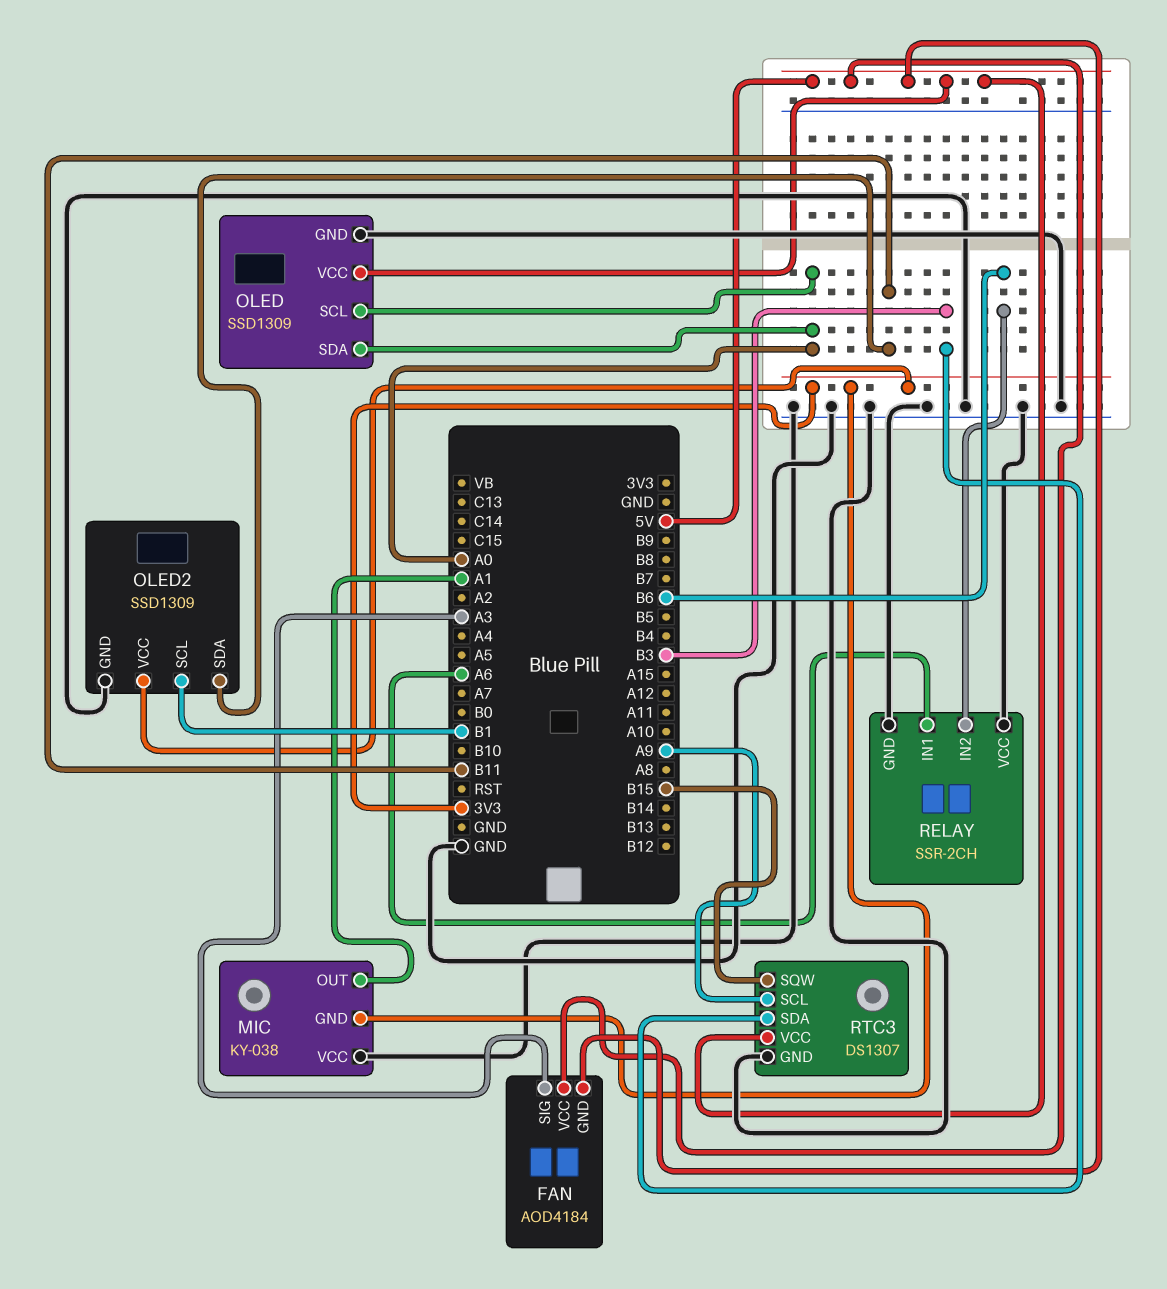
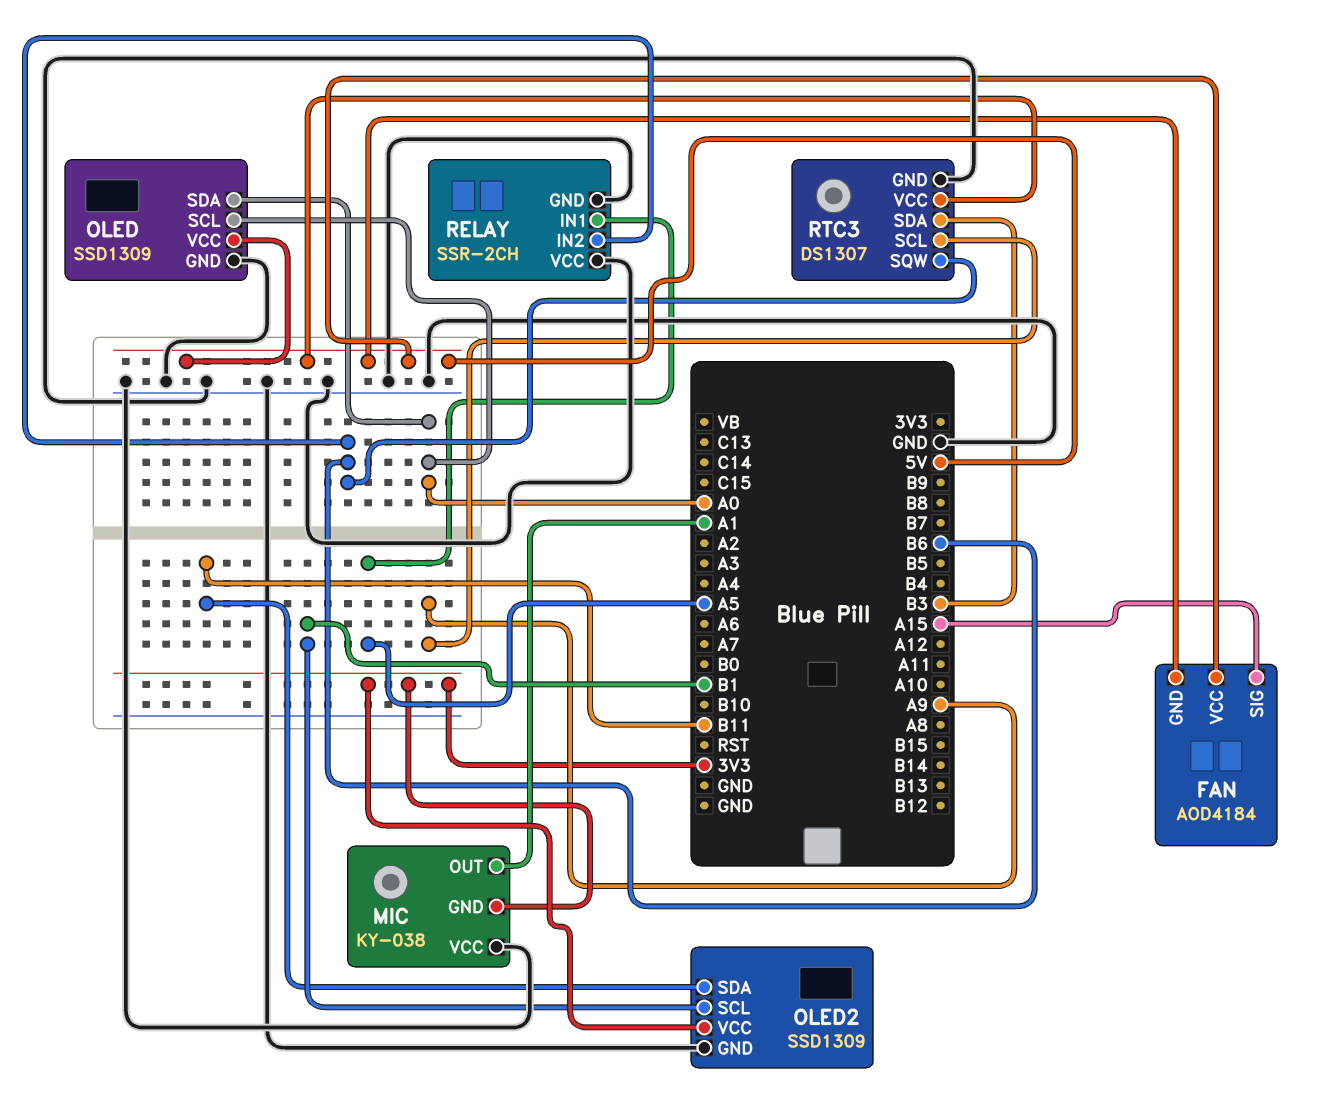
FAN pin SIG: A3 -> A15
RELAY pin IN1: A6 -> A5
RTC3 pin SQW: B15 -> B6

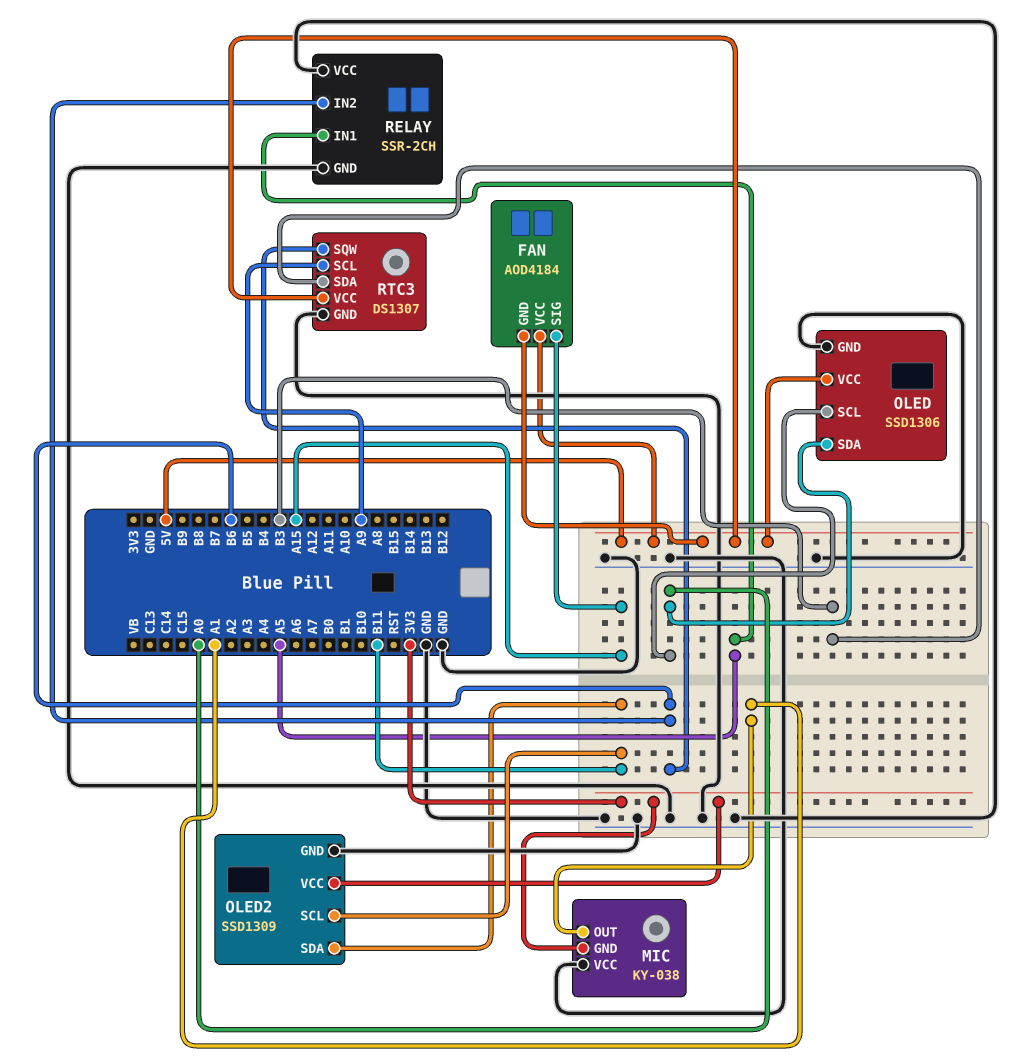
OLED: SSD1309 -> SSD1306
OLED2 pin SCL: B1 -> B11

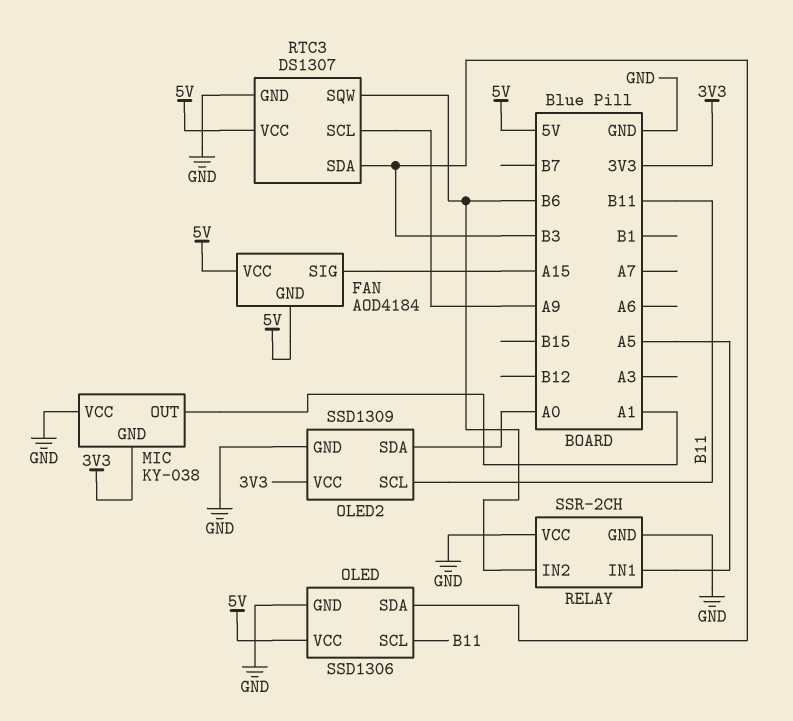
OLED pin SCL: A0 -> B11
OLED pin SDA: A0 -> B3
OLED2 pin SDA: B11 -> A0

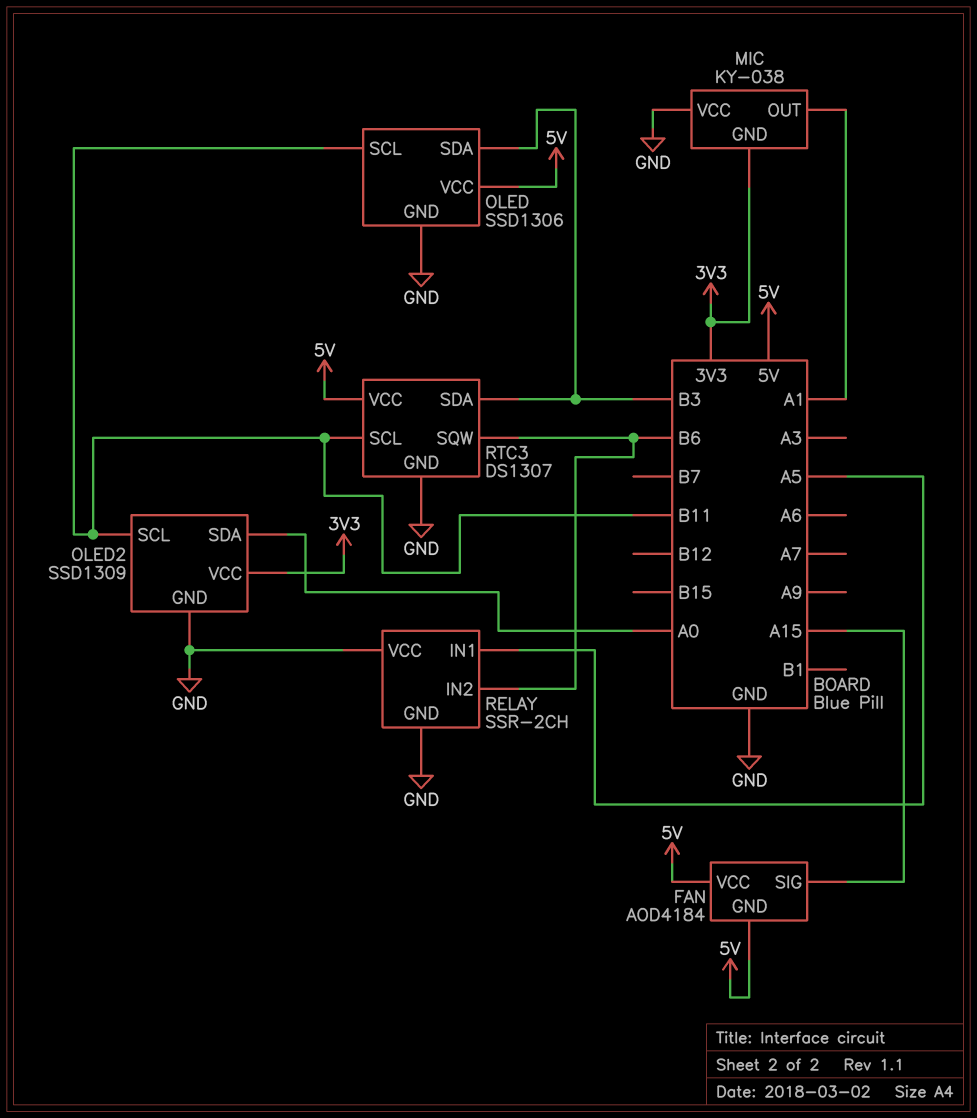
RTC3 pin SCL: A9 -> B11

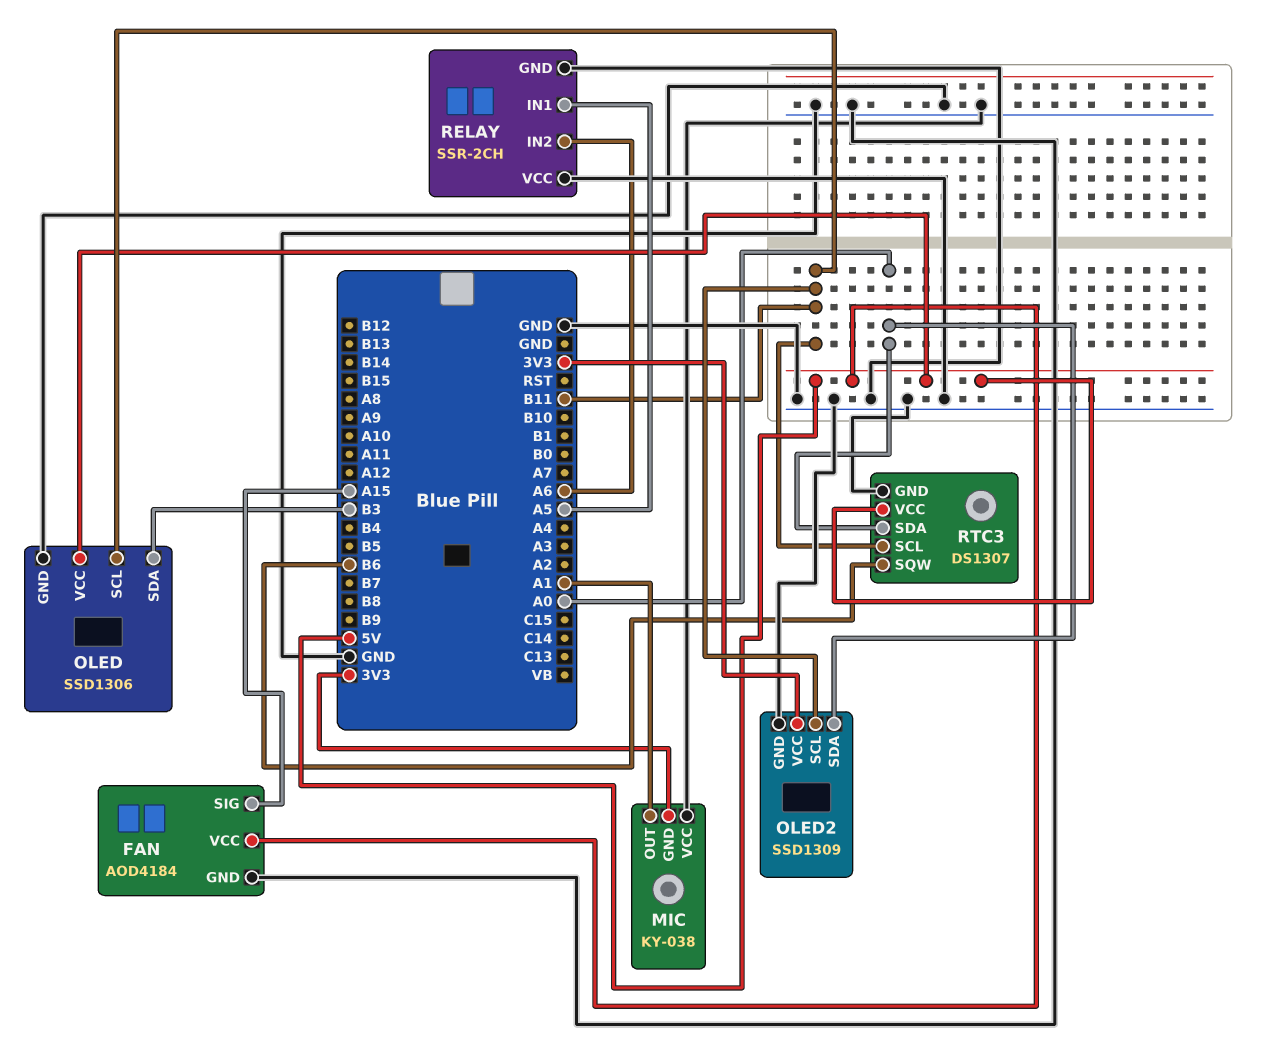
FAN pin GND: 5V -> GND
RELAY pin IN2: B6 -> A6
RTC3 pin SDA: B3 -> A0

